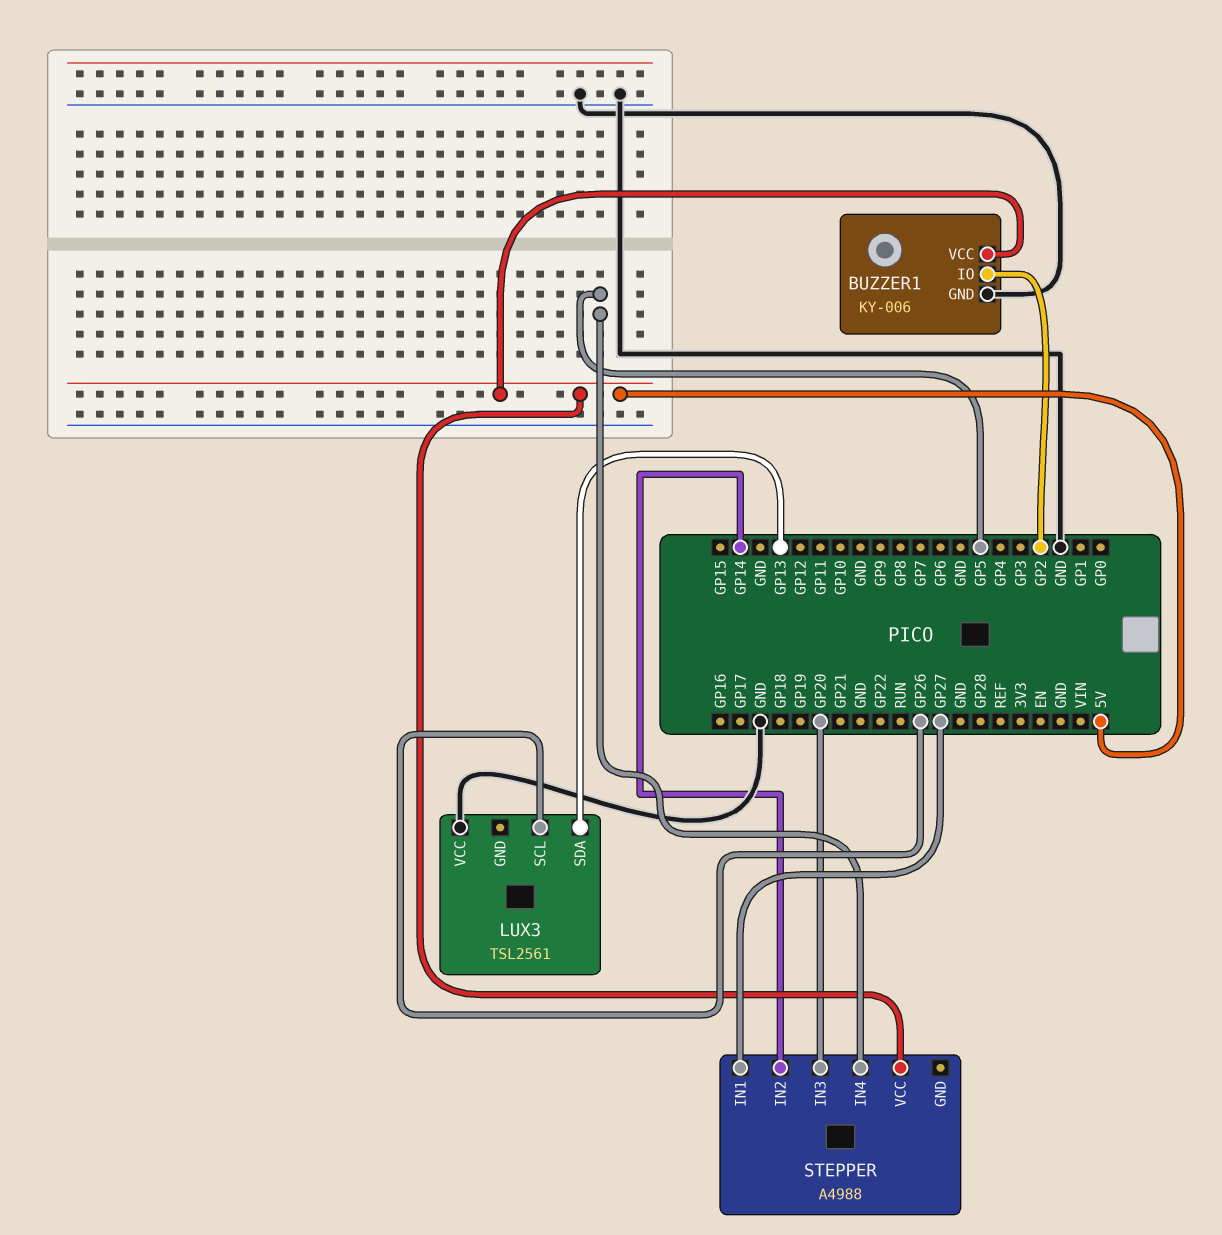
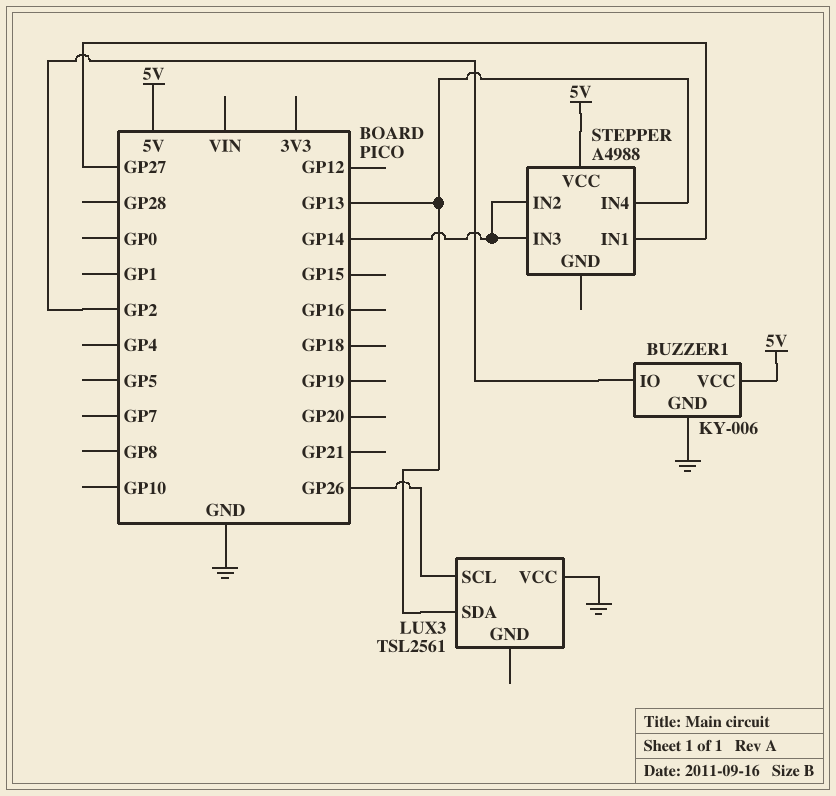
STEPPER pin IN3: GP20 -> GP14
STEPPER pin IN4: GP5 -> GP13

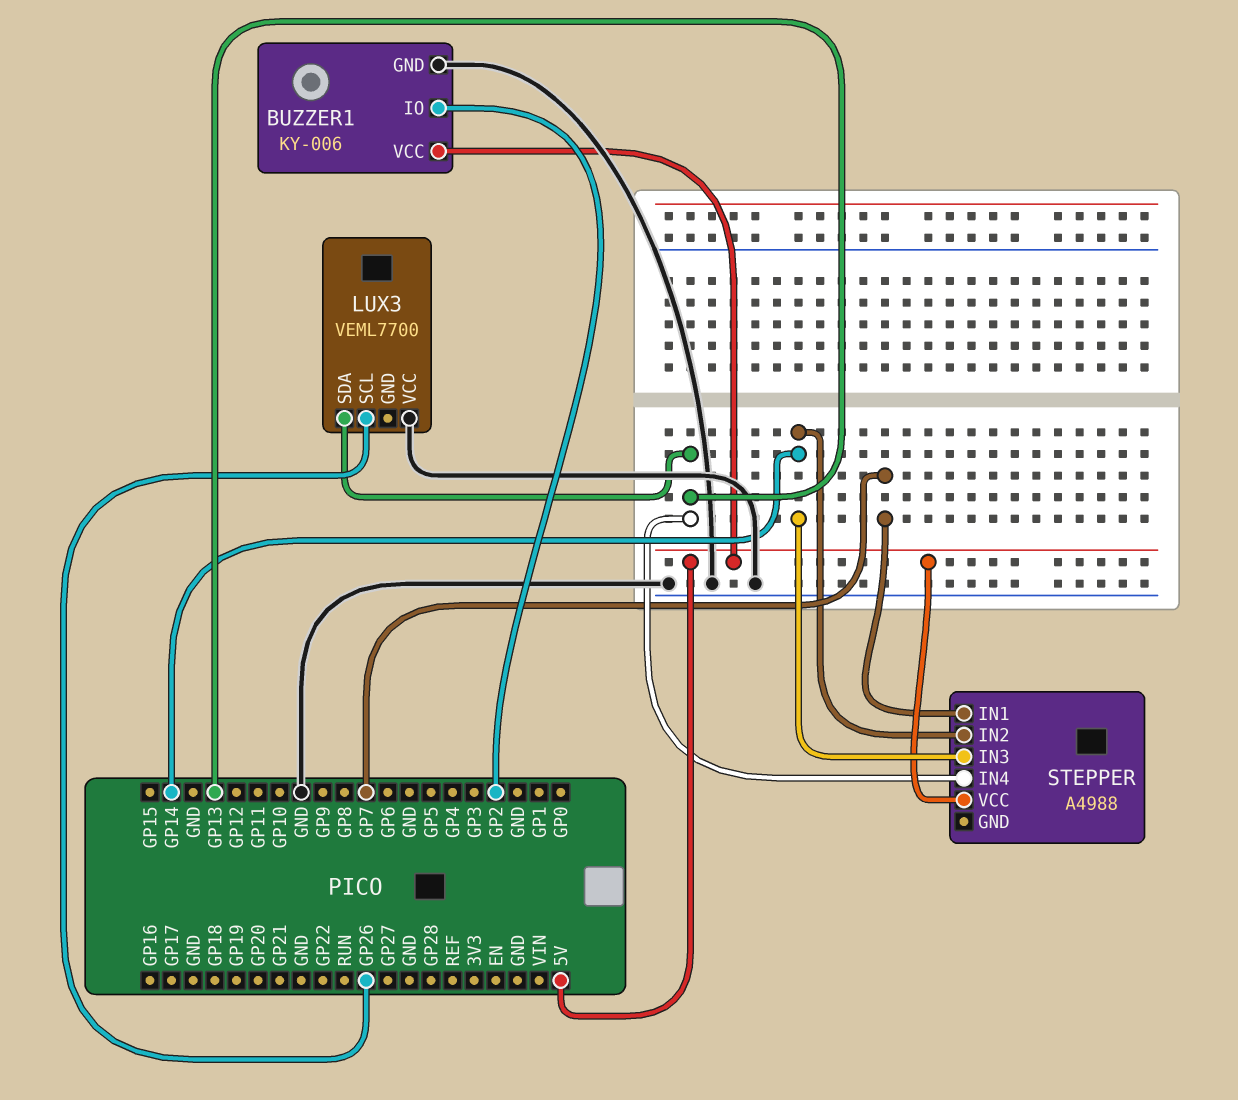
LUX3: TSL2561 -> VEML7700
STEPPER pin IN1: GP27 -> GP7

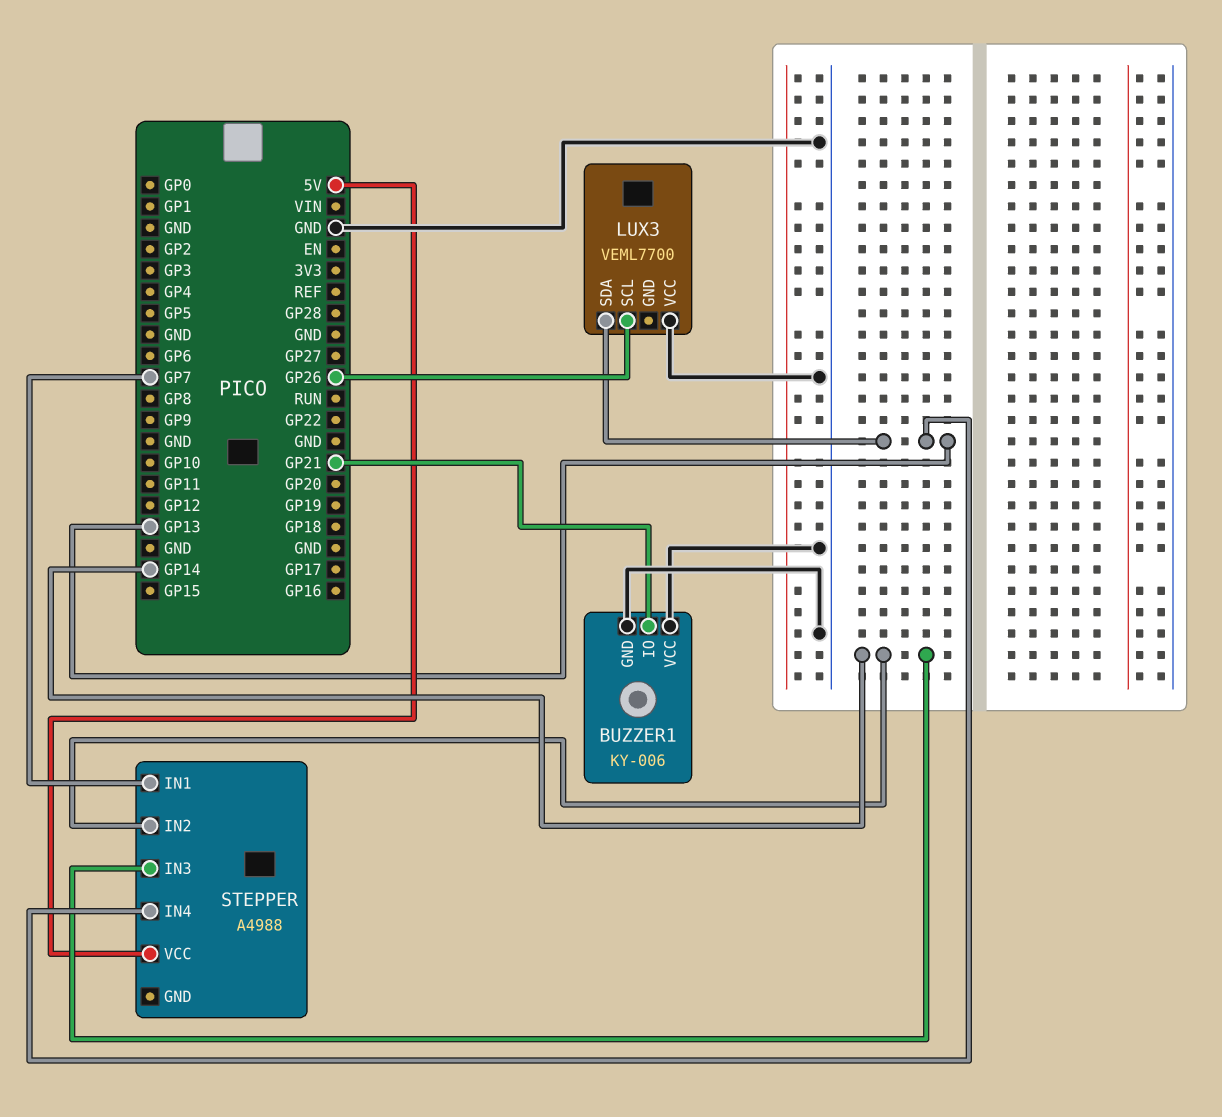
BUZZER1 pin IO: GP2 -> GP21
BUZZER1 pin VCC: 5V -> GND

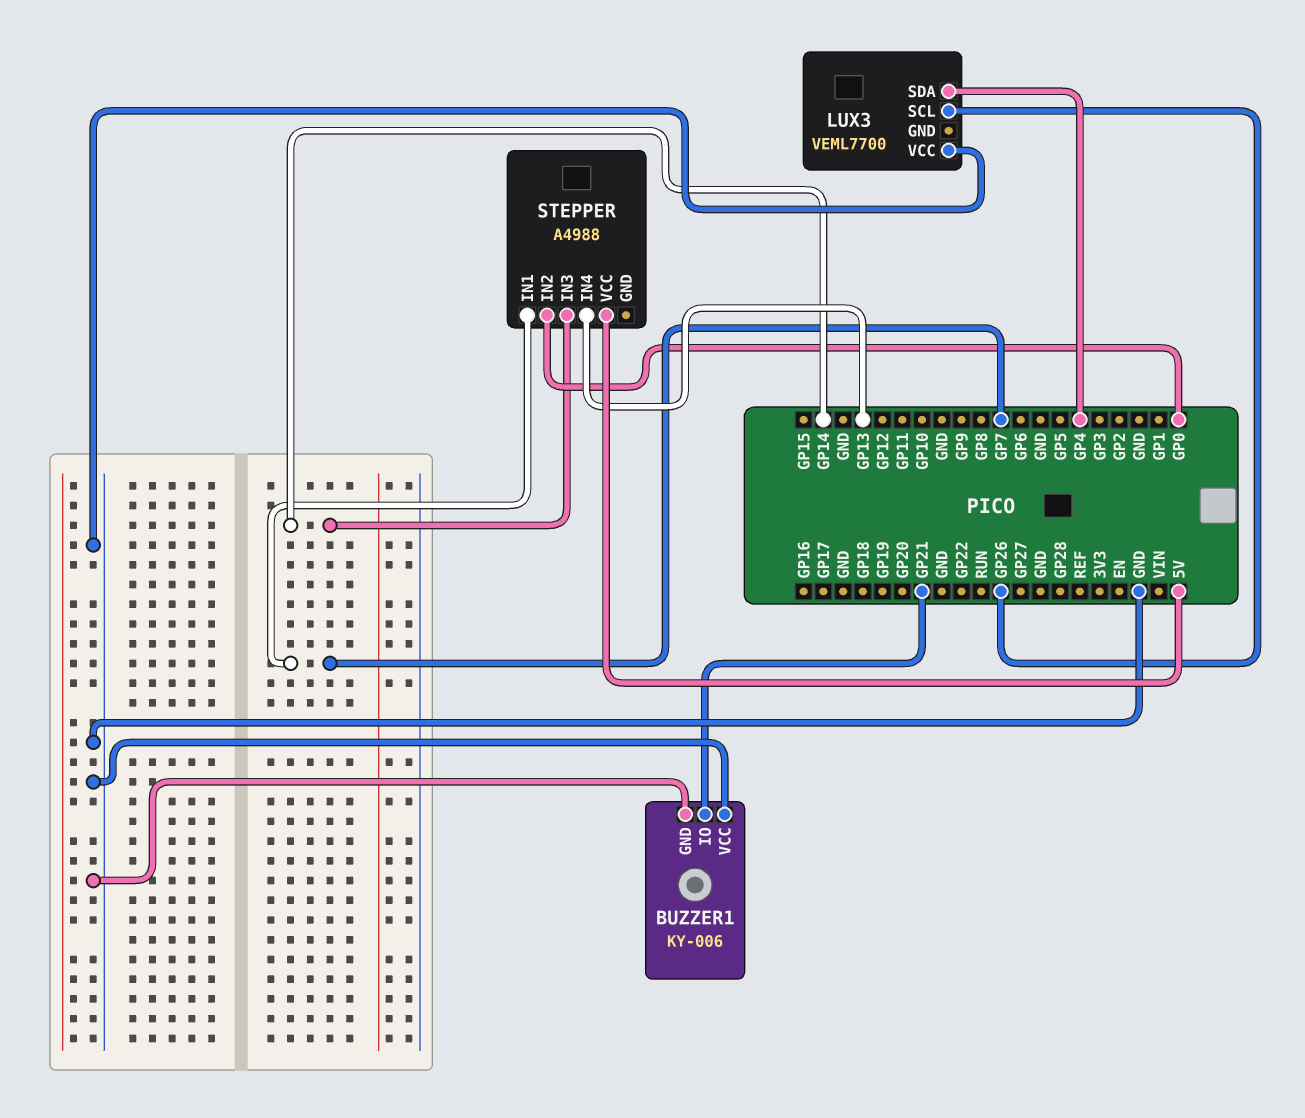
LUX3 pin SDA: GP13 -> GP4
STEPPER pin IN2: GP14 -> GP0

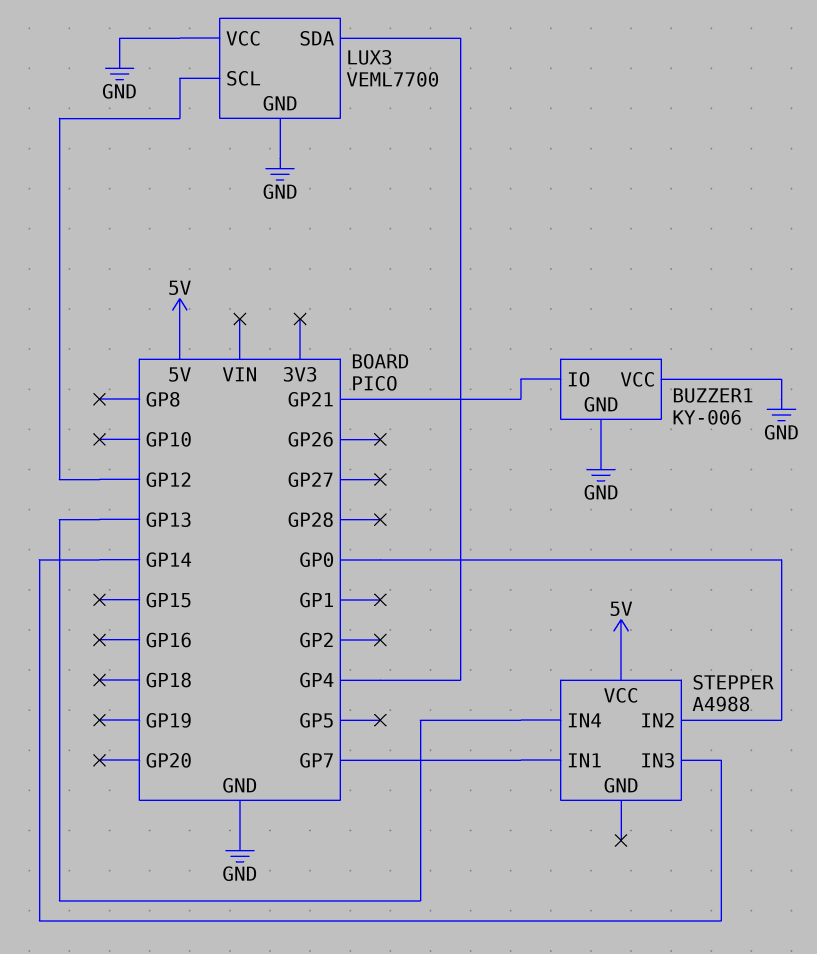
LUX3 pin GND: none -> GND
LUX3 pin SCL: GP26 -> GP12

